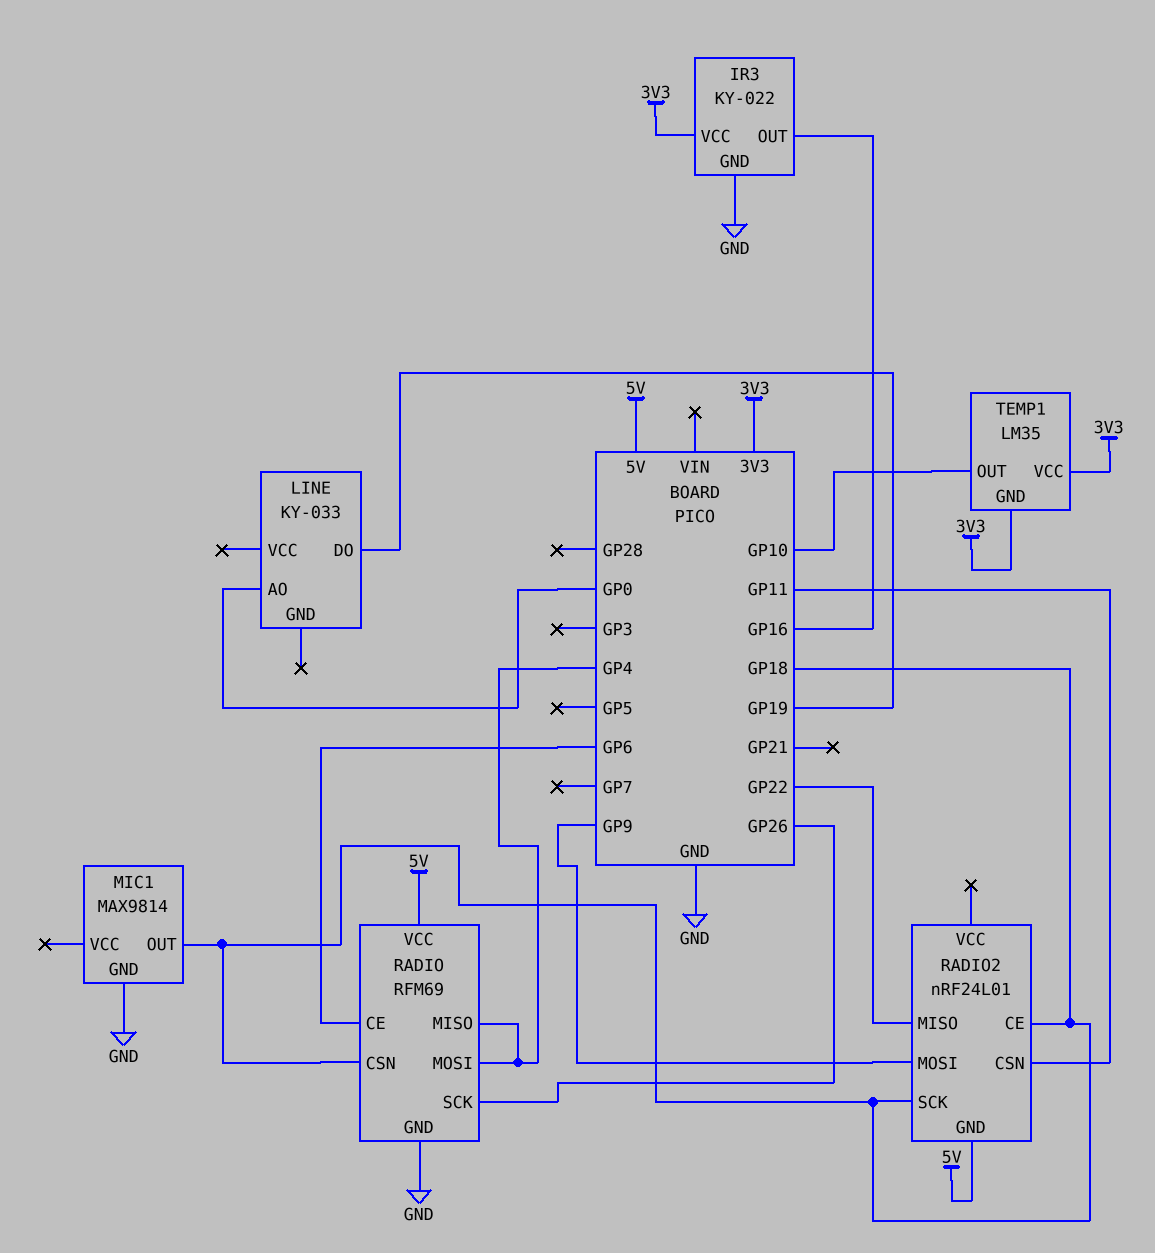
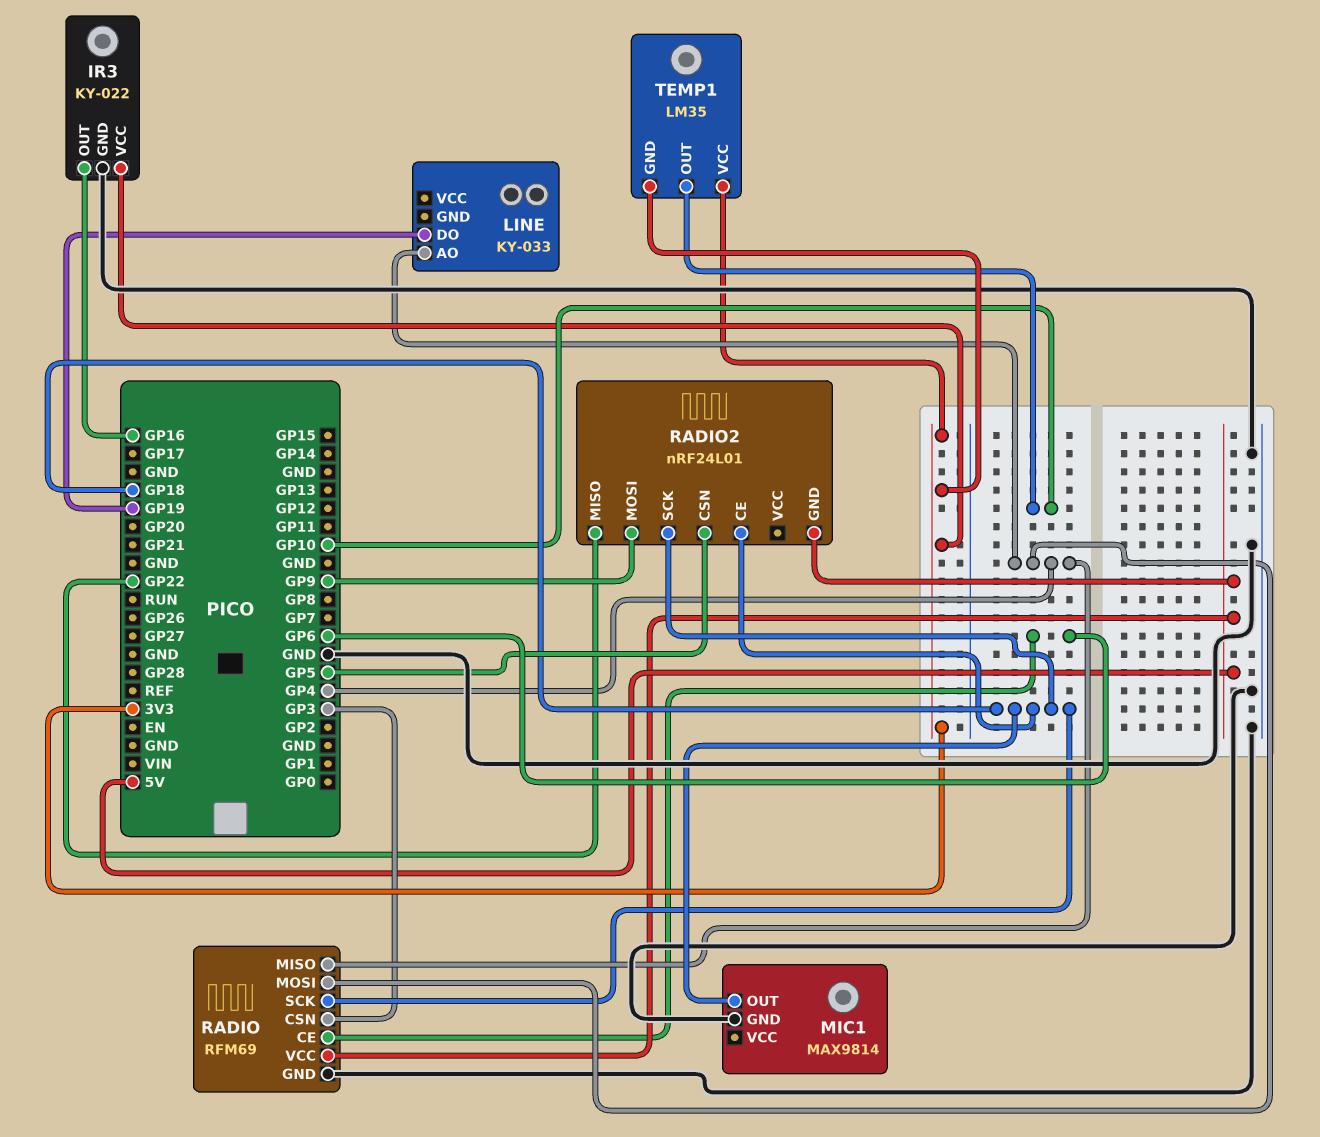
LINE pin AO: GP0 -> GP4
RADIO pin CSN: GP18 -> GP3
RADIO pin SCK: GP26 -> GP18
RADIO2 pin CSN: GP11 -> GP5

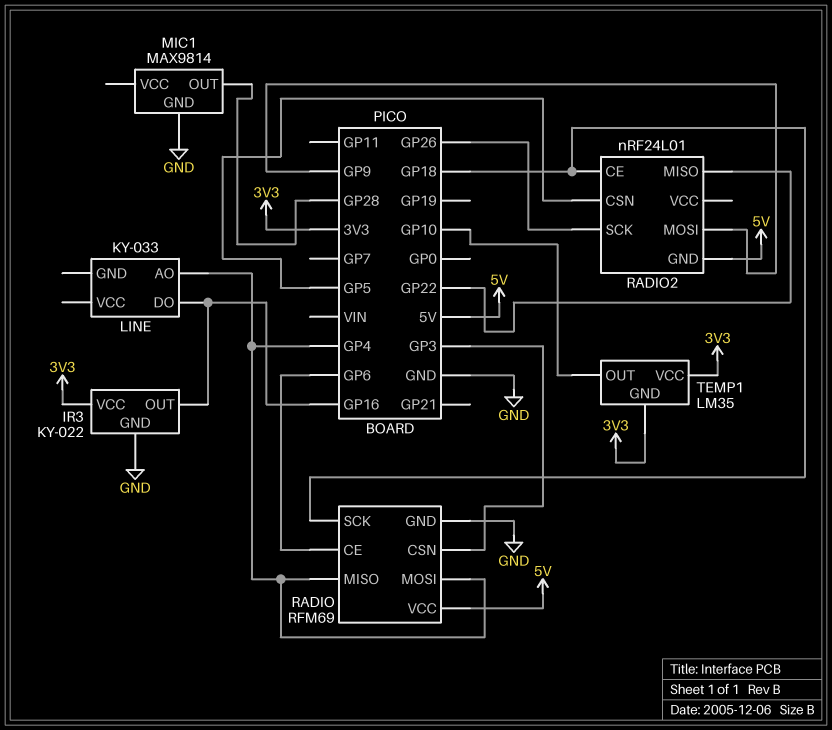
LINE pin DO: GP19 -> GP16
MIC1 pin OUT: GP18 -> GP28
RADIO2 pin SCK: GP18 -> GP26

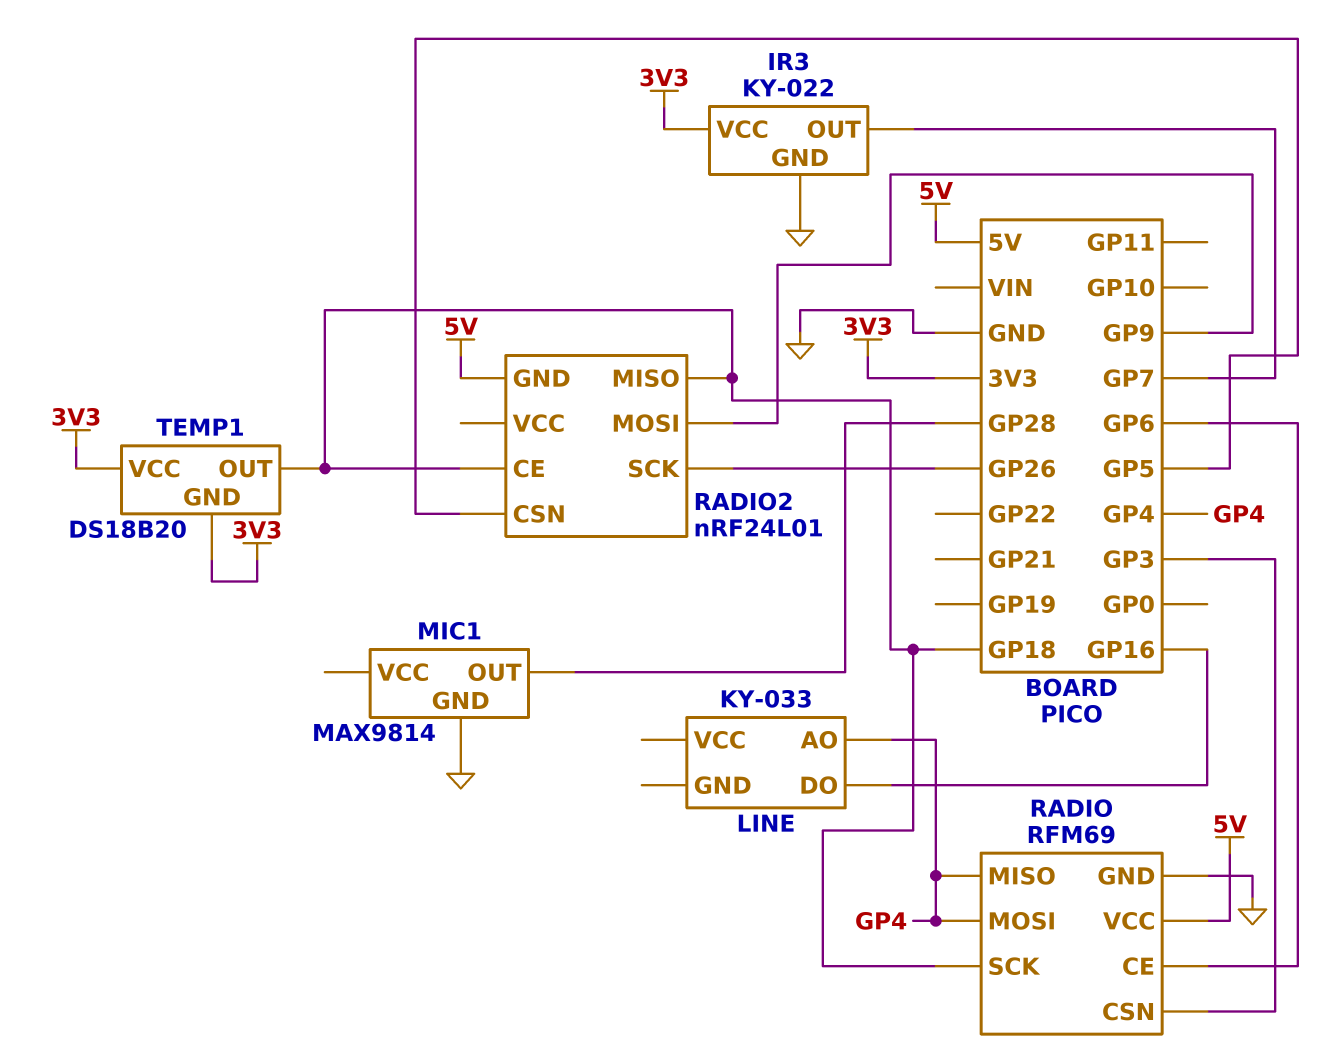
IR3 pin OUT: GP16 -> GP7
RADIO2 pin MISO: GP22 -> GP18
TEMP1: LM35 -> DS18B20
TEMP1 pin OUT: GP10 -> GP18

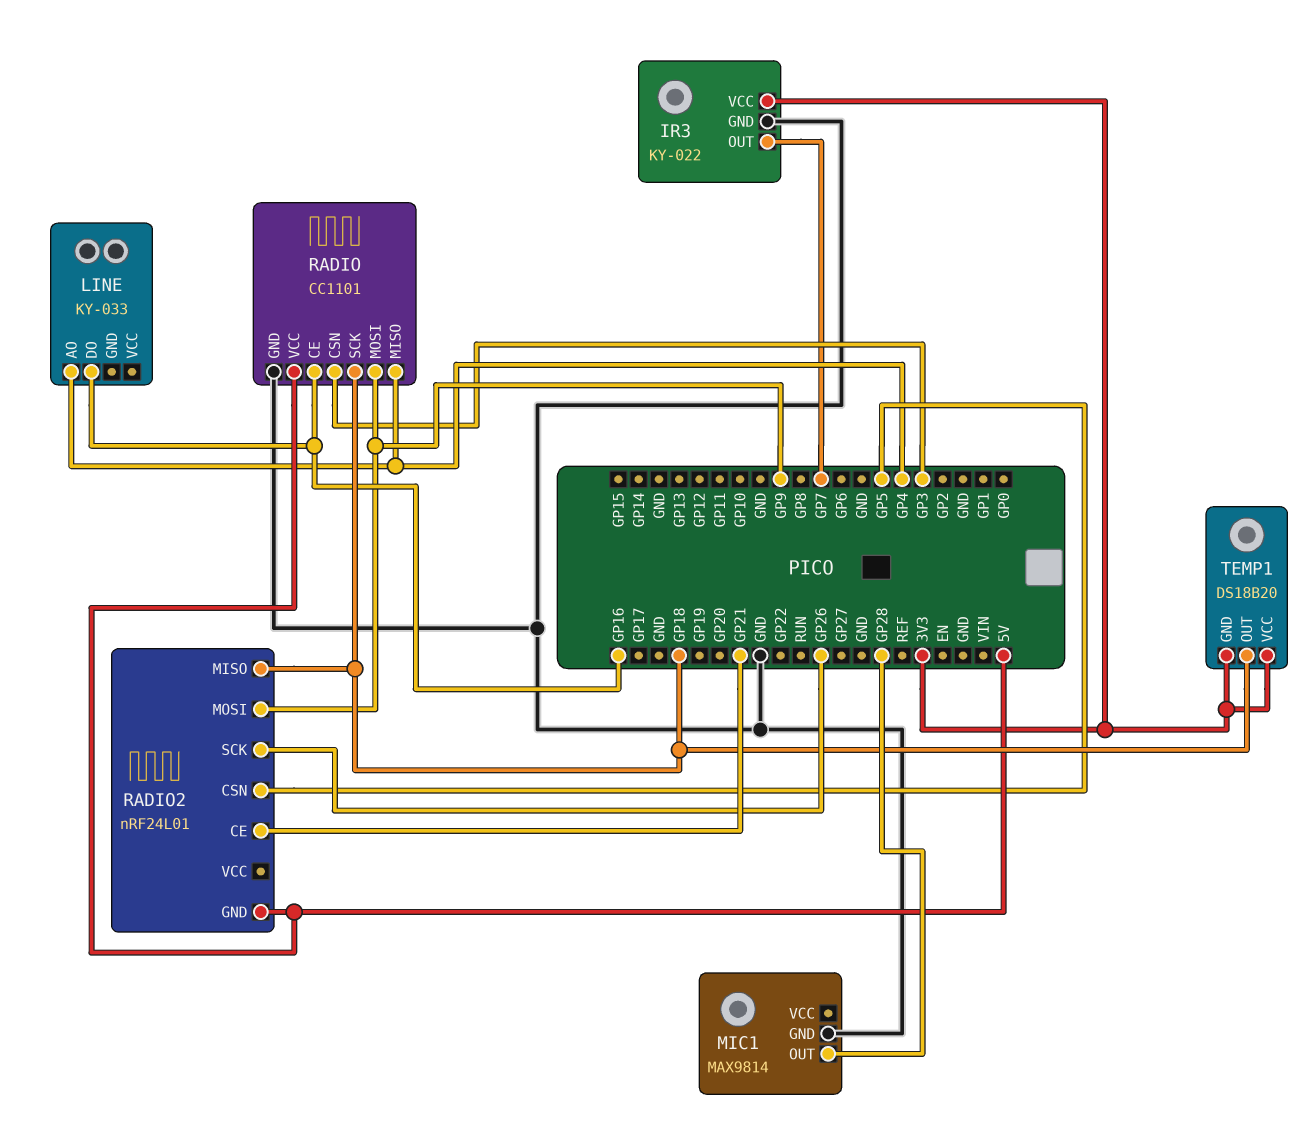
RADIO: RFM69 -> CC1101
RADIO pin CE: GP6 -> GP16
RADIO pin MOSI: GP4 -> GP9
RADIO2 pin CE: GP18 -> GP21

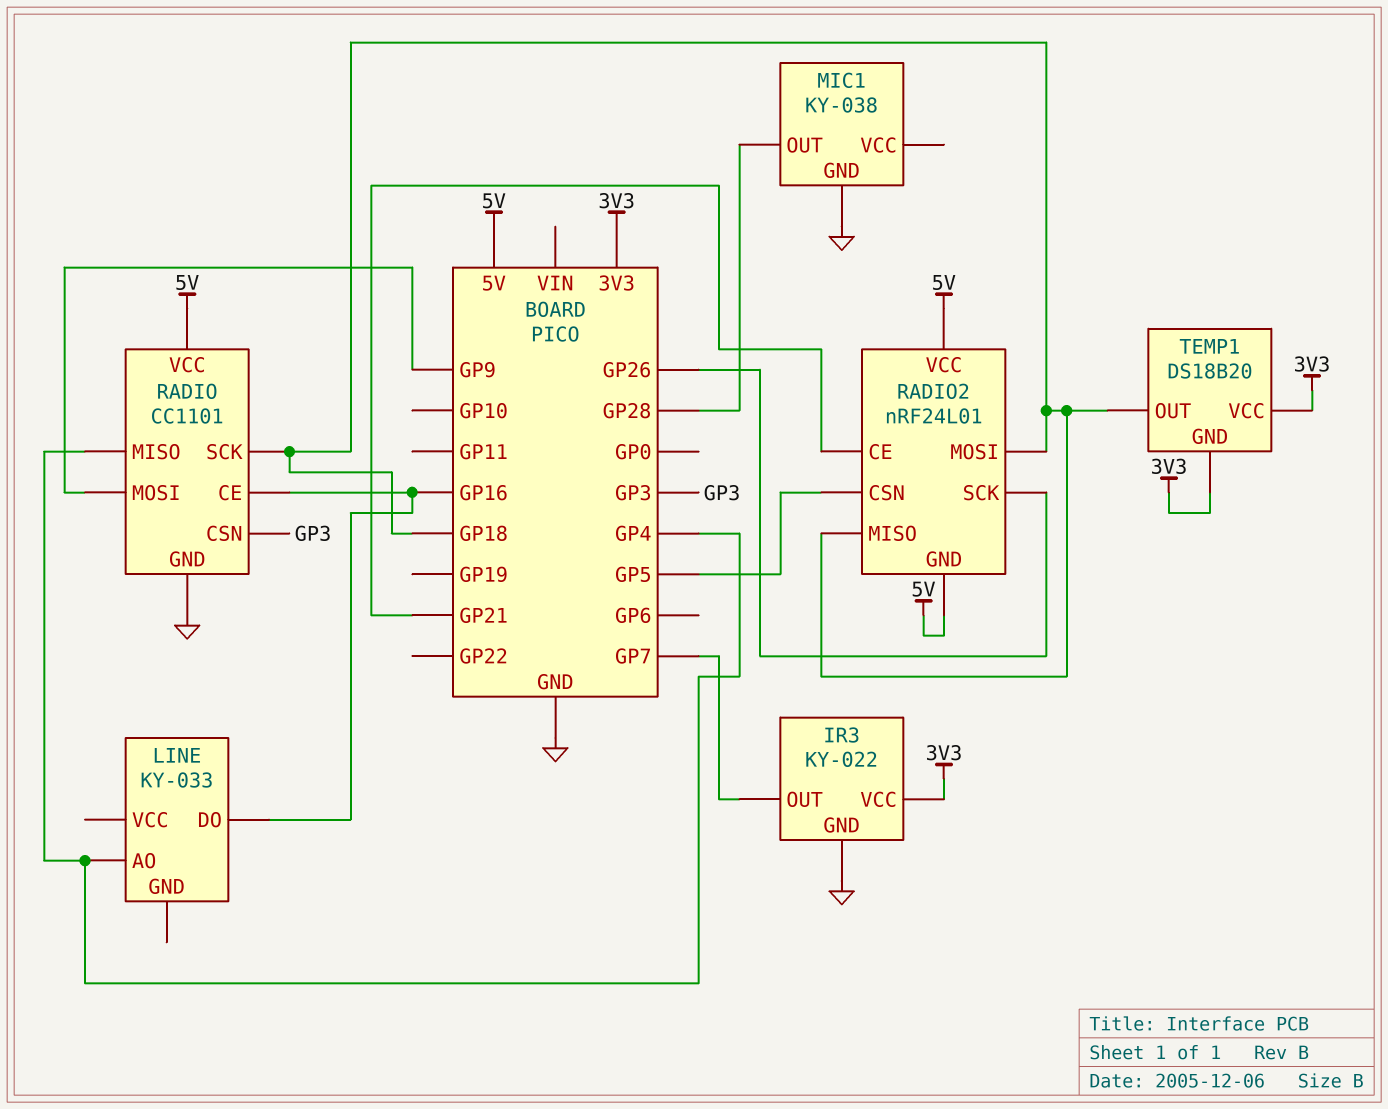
MIC1: MAX9814 -> KY-038
RADIO2 pin MOSI: GP9 -> GP18
RADIO2 pin VCC: none -> 5V

